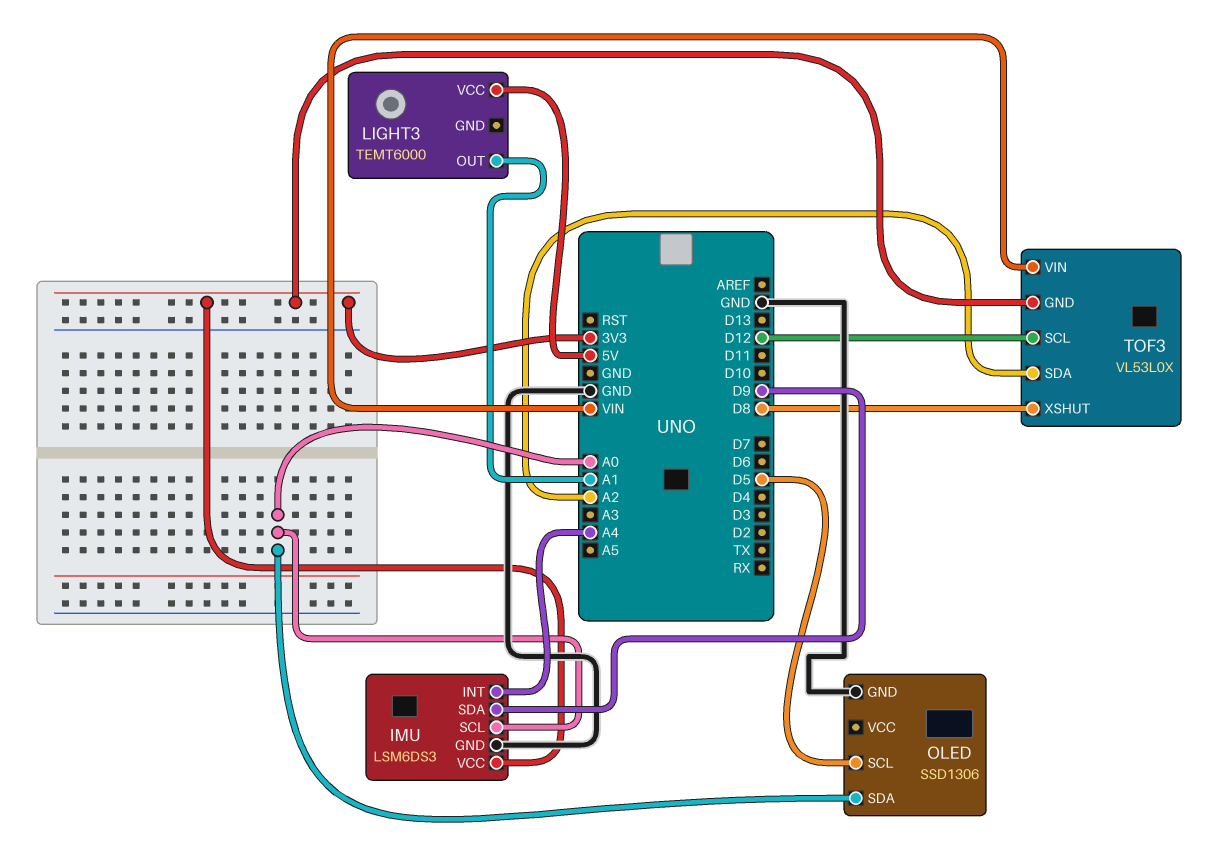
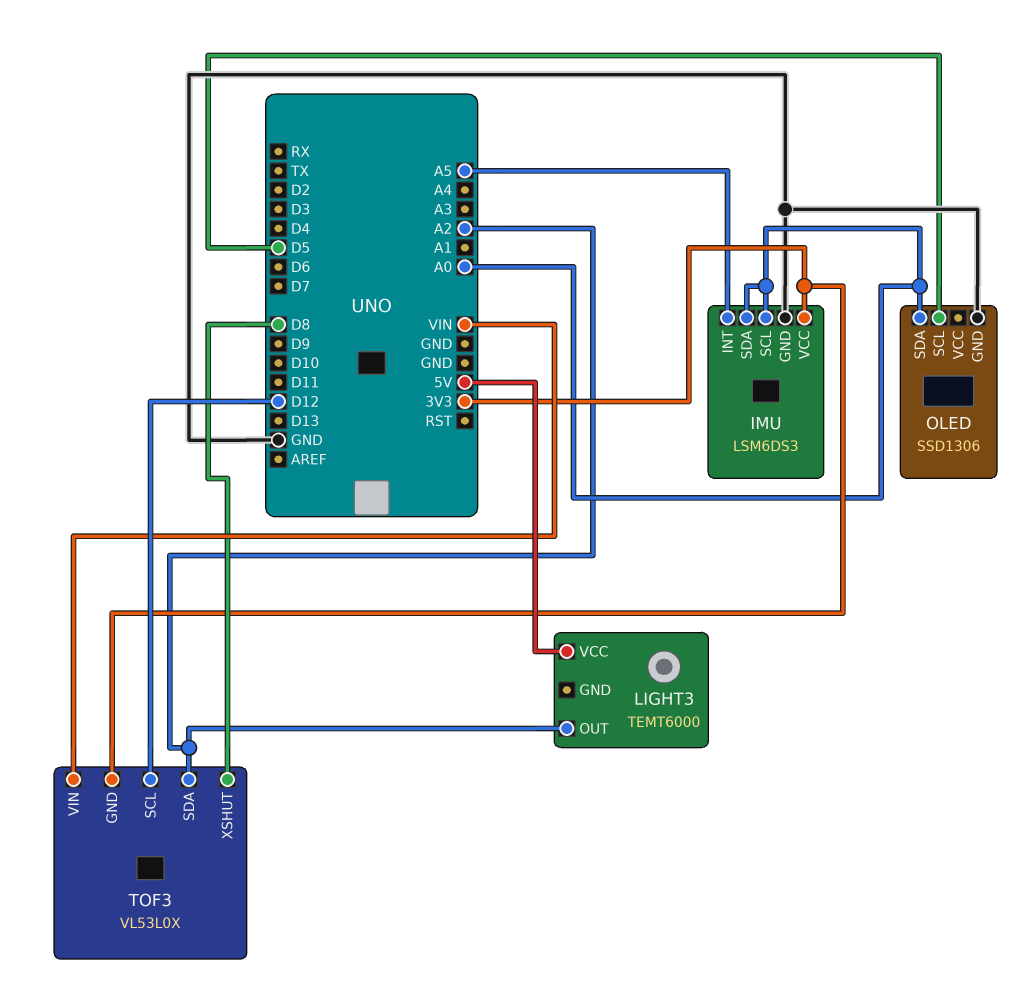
IMU pin INT: A4 -> A5
IMU pin SDA: D9 -> A0
LIGHT3 pin OUT: A1 -> A2

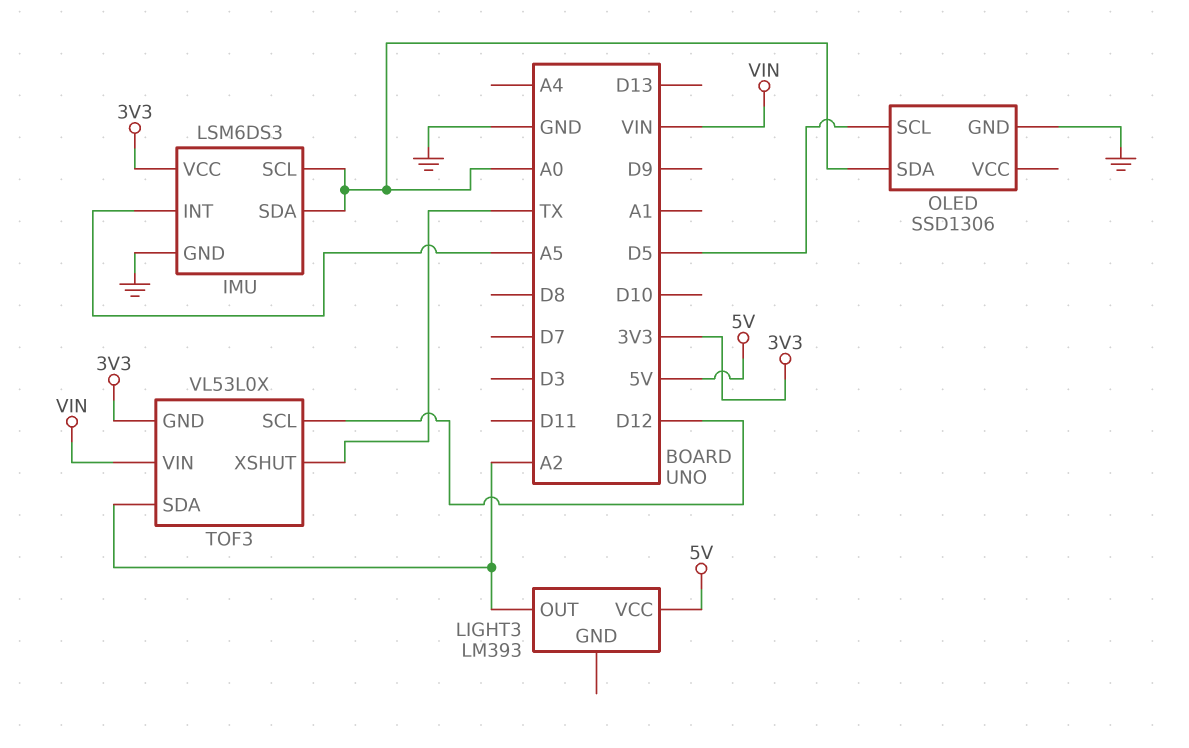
LIGHT3: TEMT6000 -> LM393
TOF3 pin XSHUT: D8 -> TX

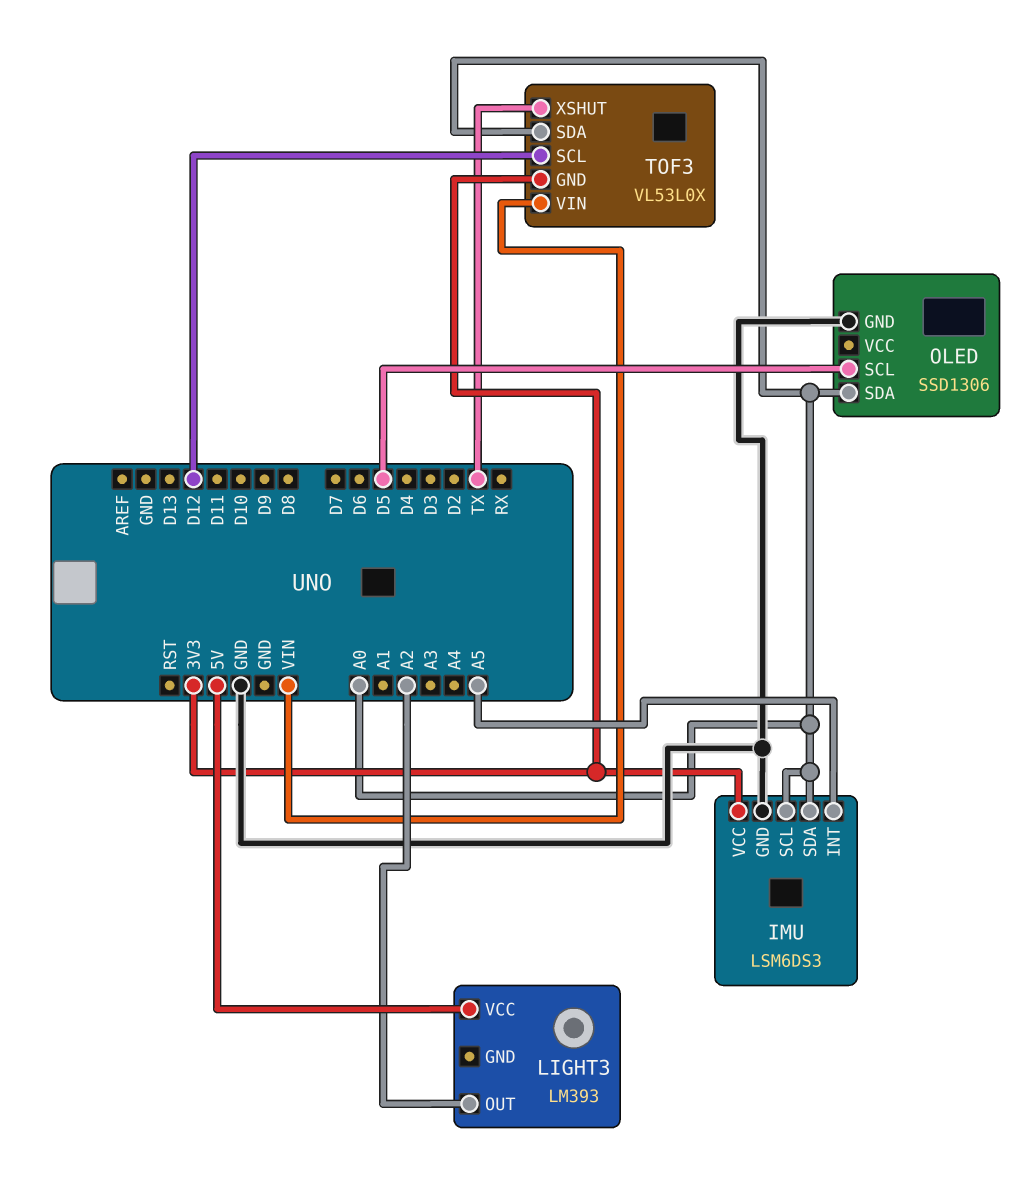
TOF3 pin SDA: A2 -> A0

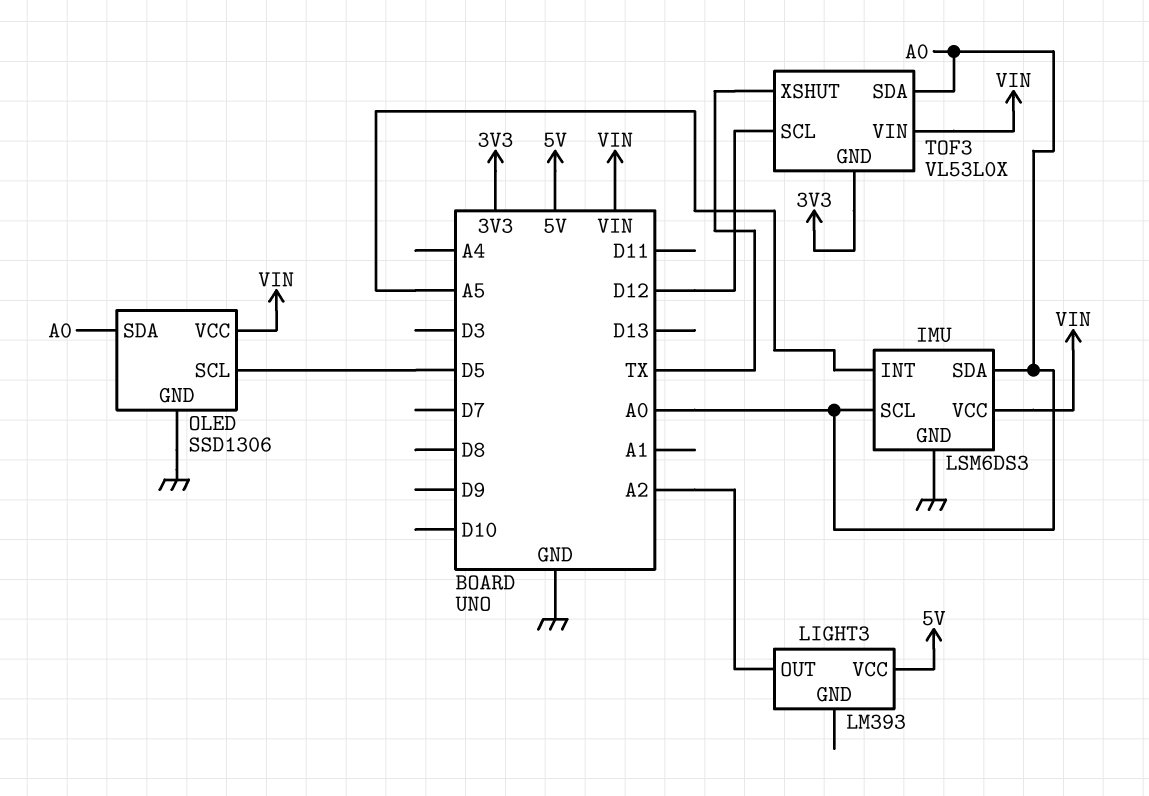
IMU pin VCC: 3V3 -> VIN
OLED pin VCC: none -> VIN

